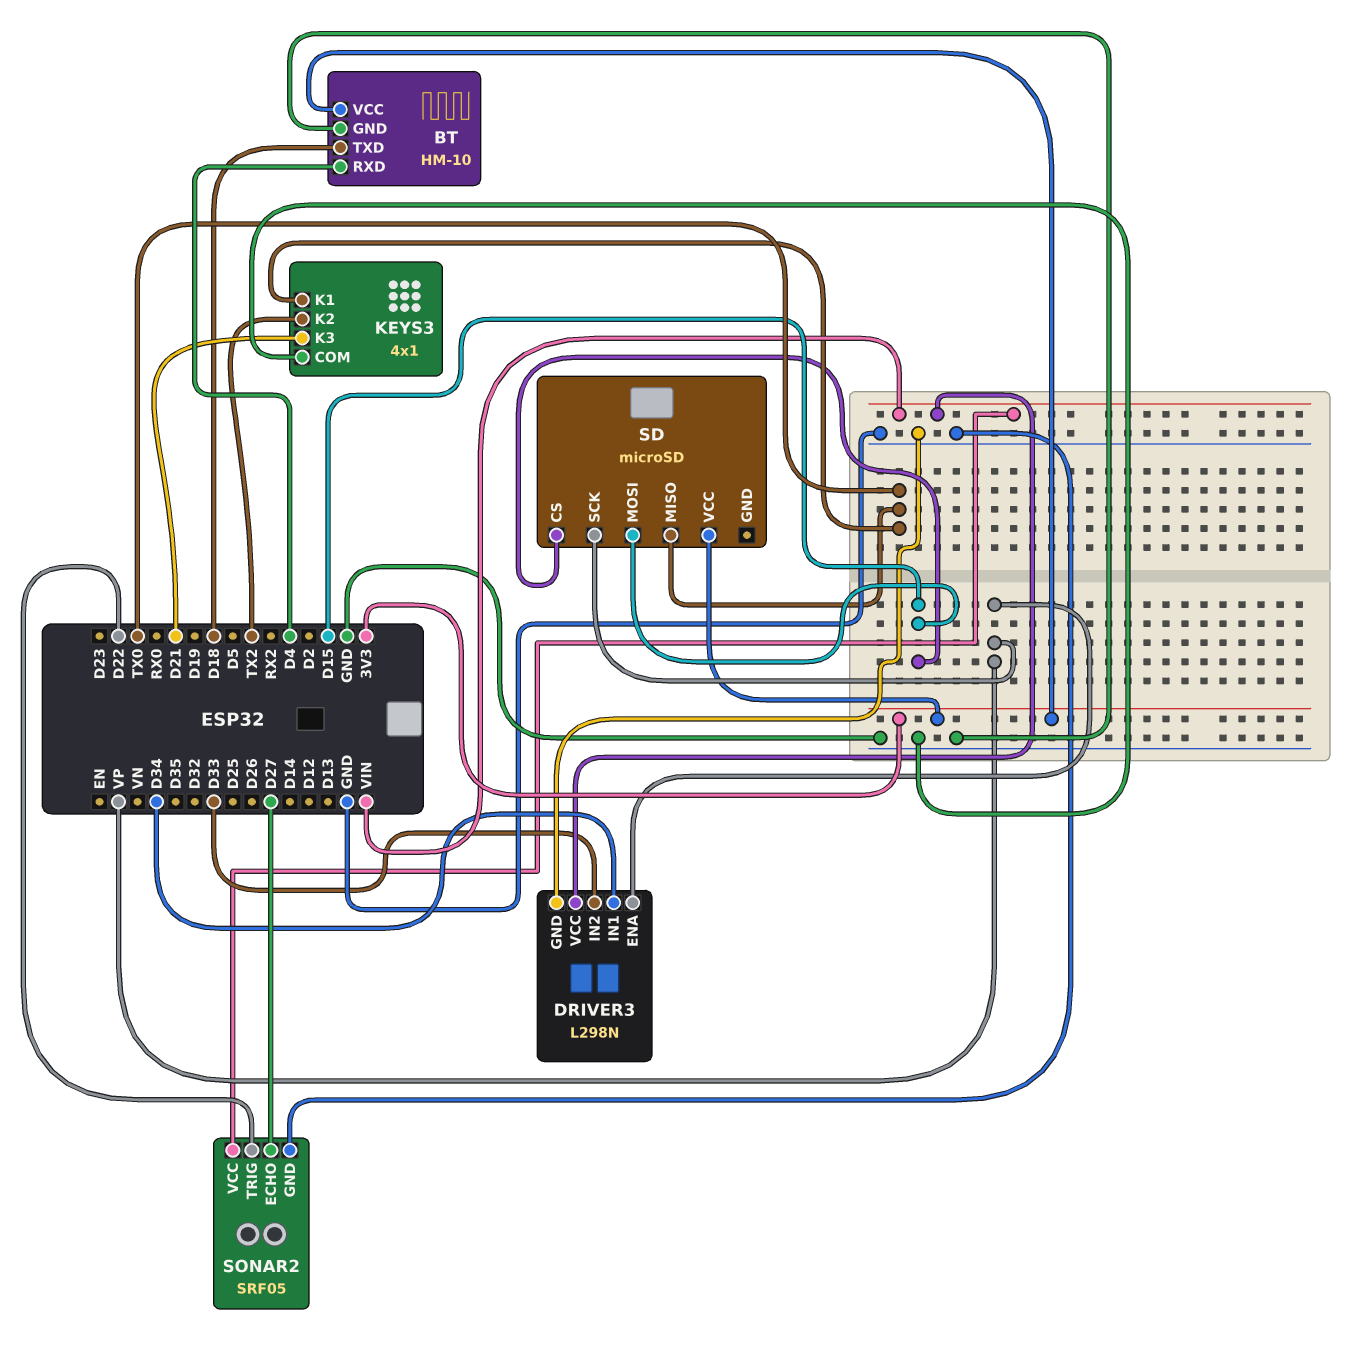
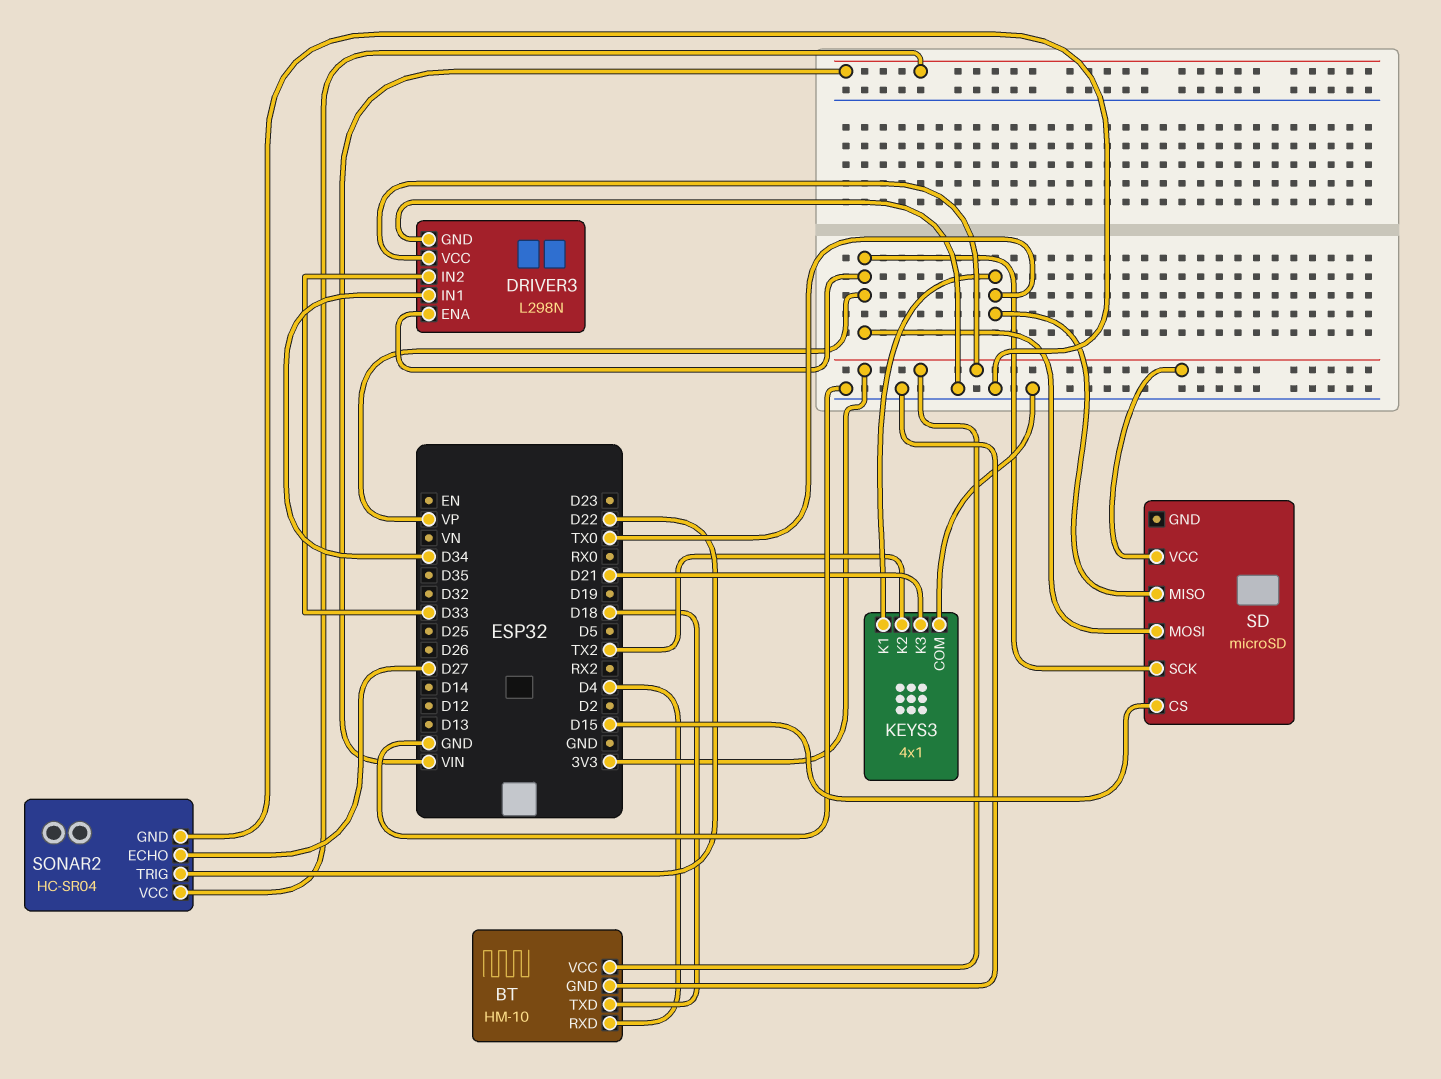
DRIVER3 pin VCC: VIN -> 3V3
SD pin MOSI: D15 -> VP
SONAR2: SRF05 -> HC-SR04

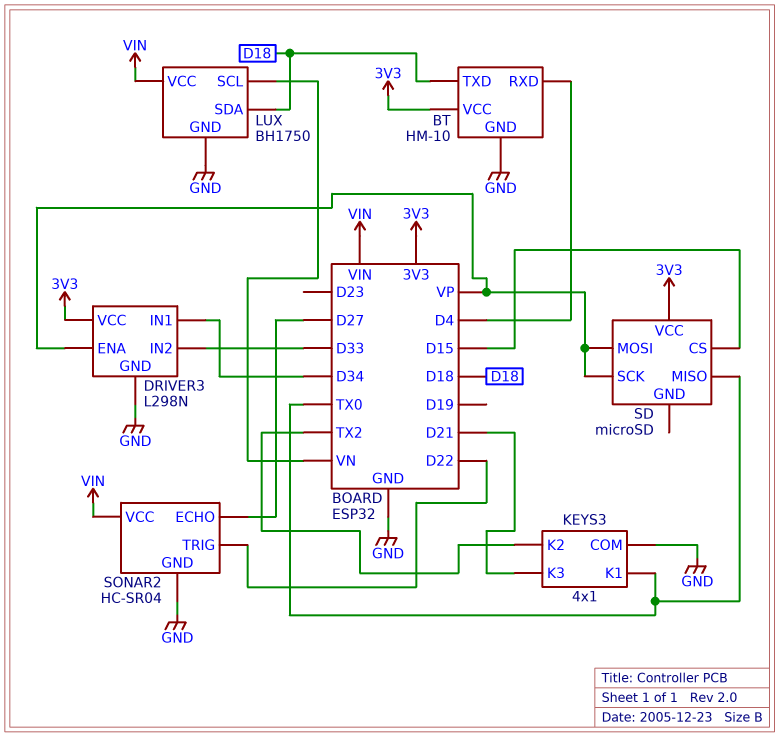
LUX: none -> BH1750
LUX pin GND: none -> GND
LUX pin SCL: none -> VN
LUX pin SDA: none -> D18
LUX pin VCC: none -> VIN

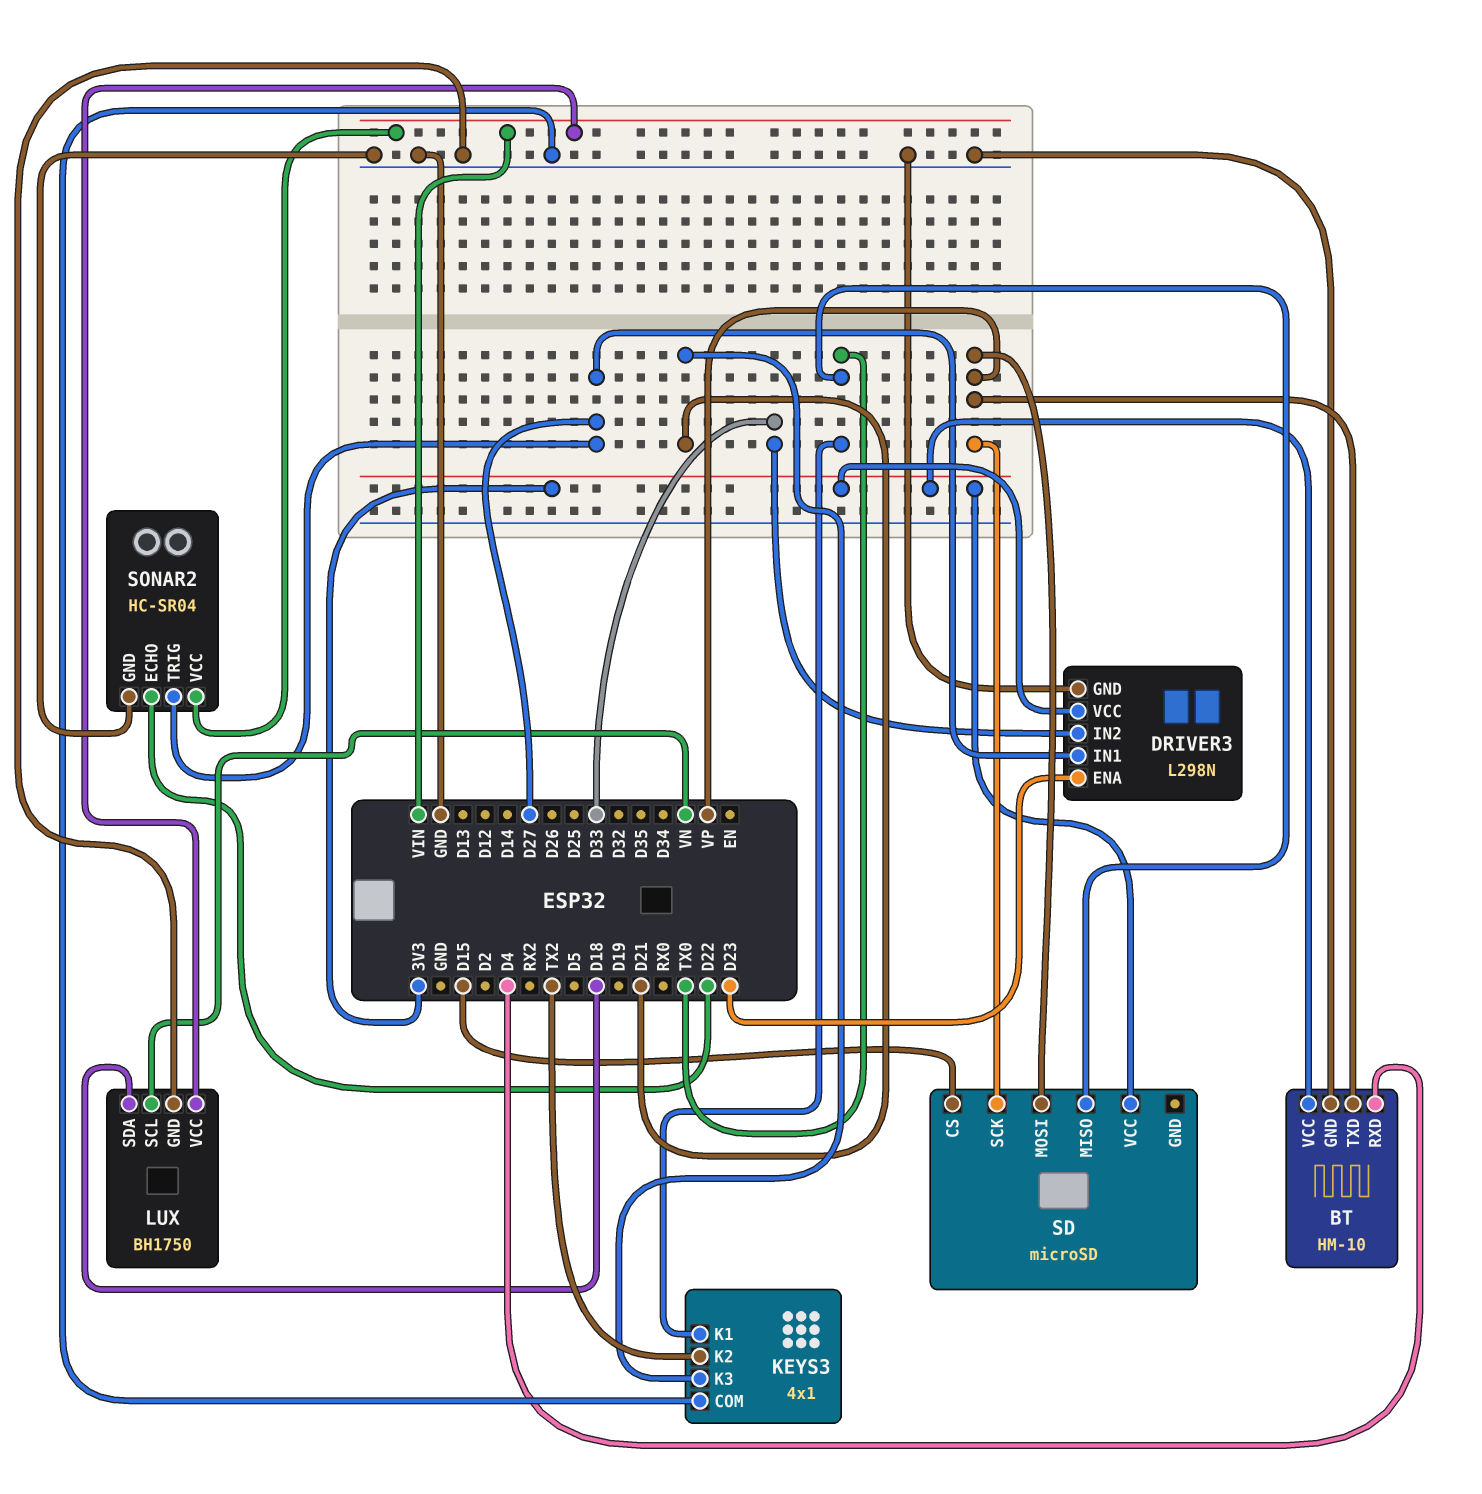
BT pin TXD: D18 -> VP
DRIVER3 pin ENA: VP -> D23
DRIVER3 pin IN1: D34 -> D27
SONAR2 pin ECHO: D27 -> D22
SONAR2 pin TRIG: D22 -> D27

